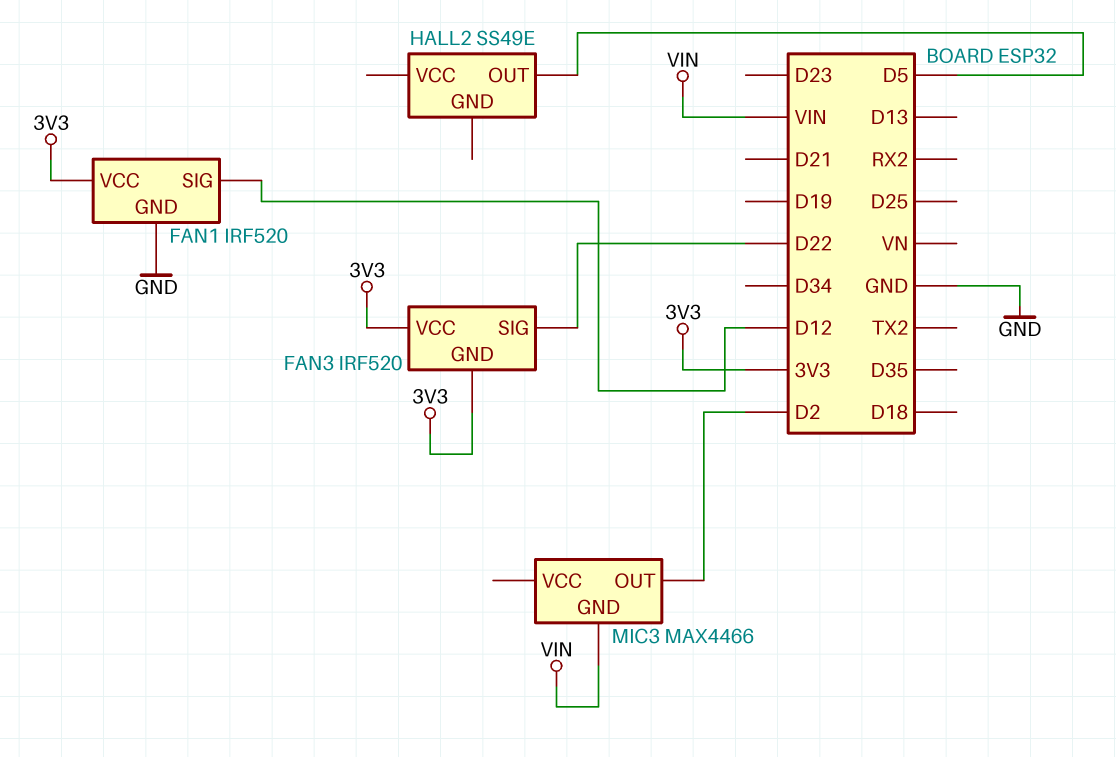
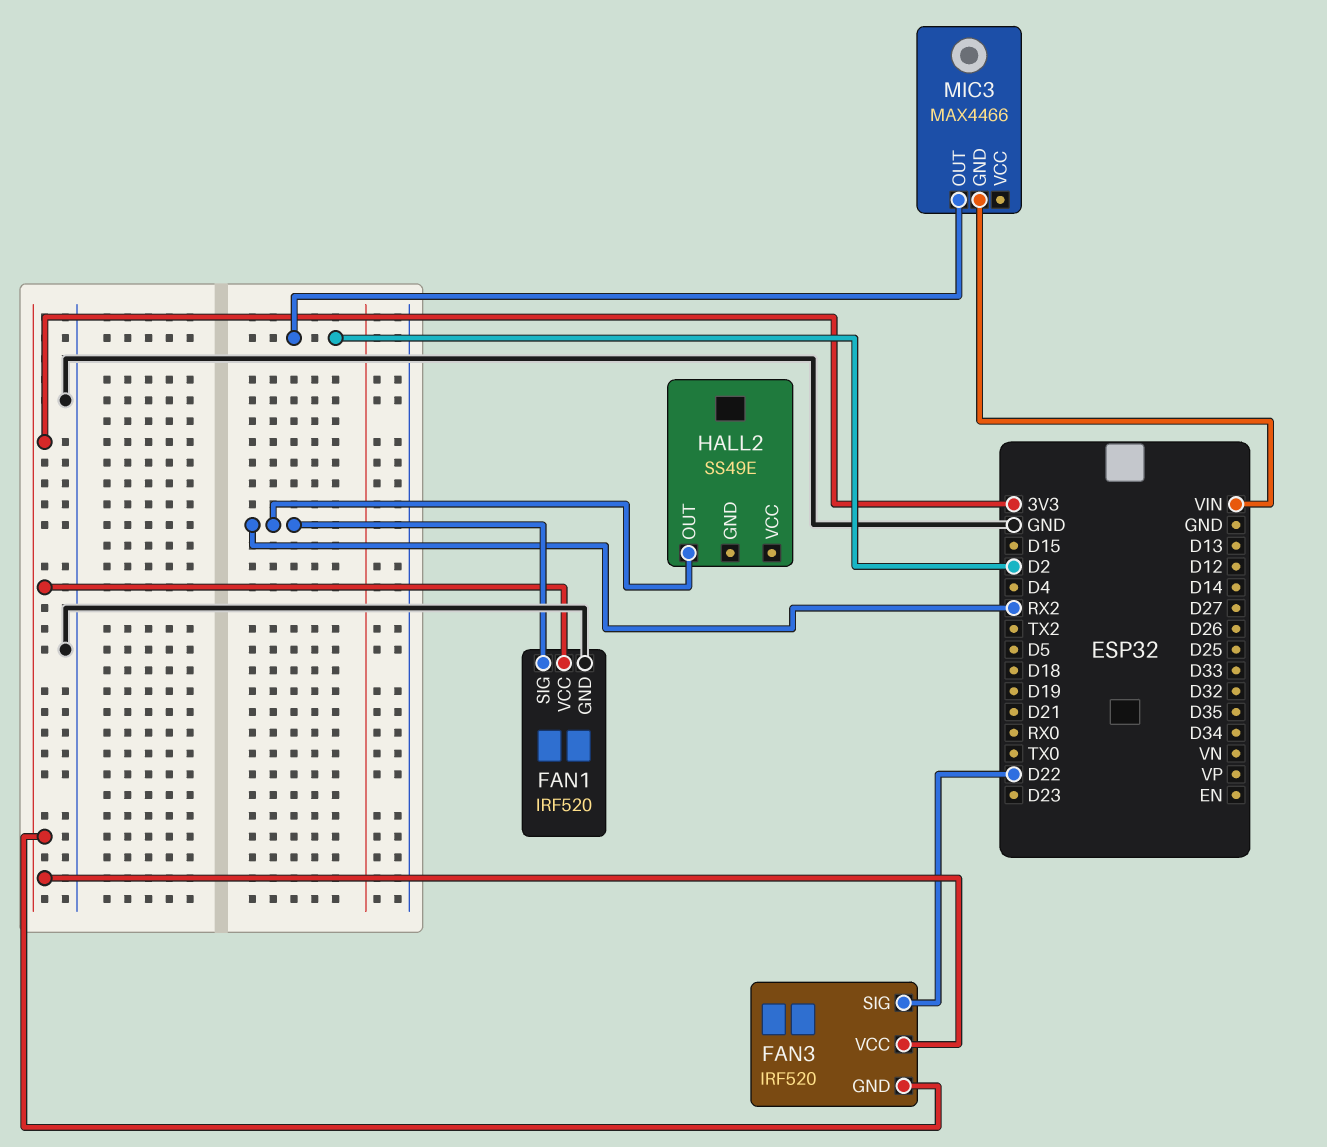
FAN1 pin SIG: D12 -> RX2
HALL2 pin OUT: D5 -> RX2

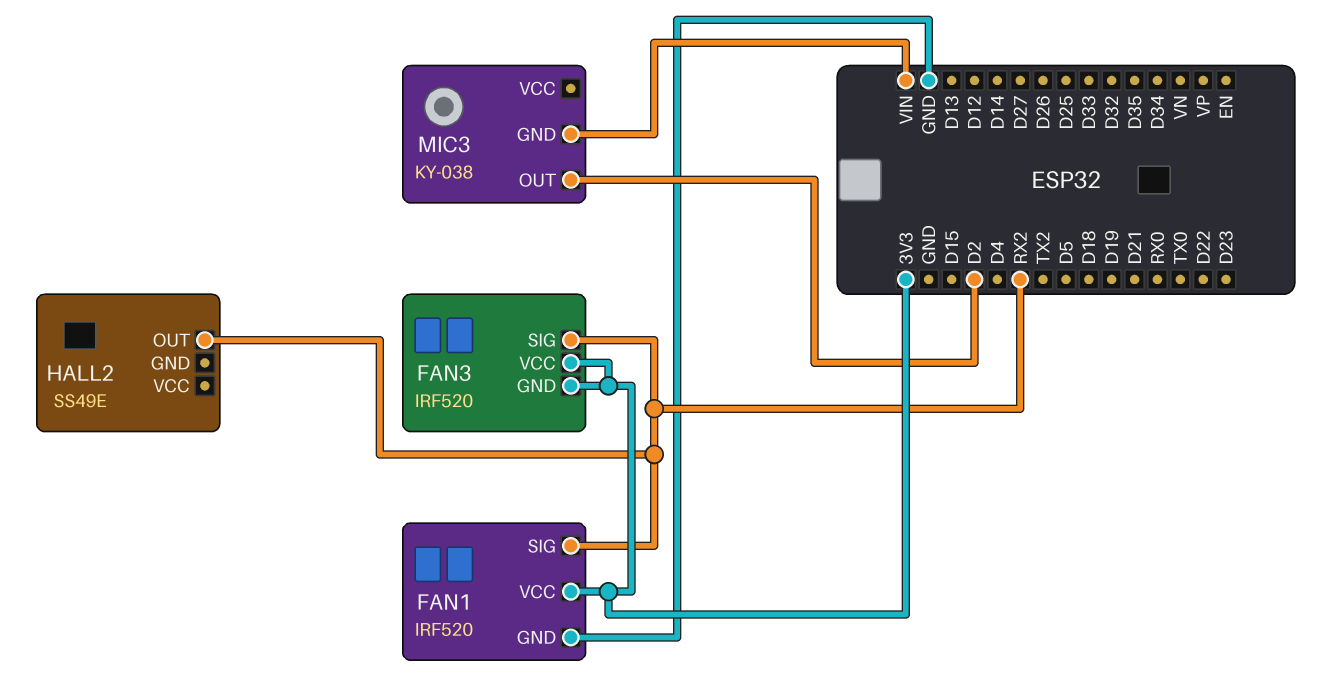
FAN3 pin SIG: D22 -> RX2
MIC3: MAX4466 -> KY-038

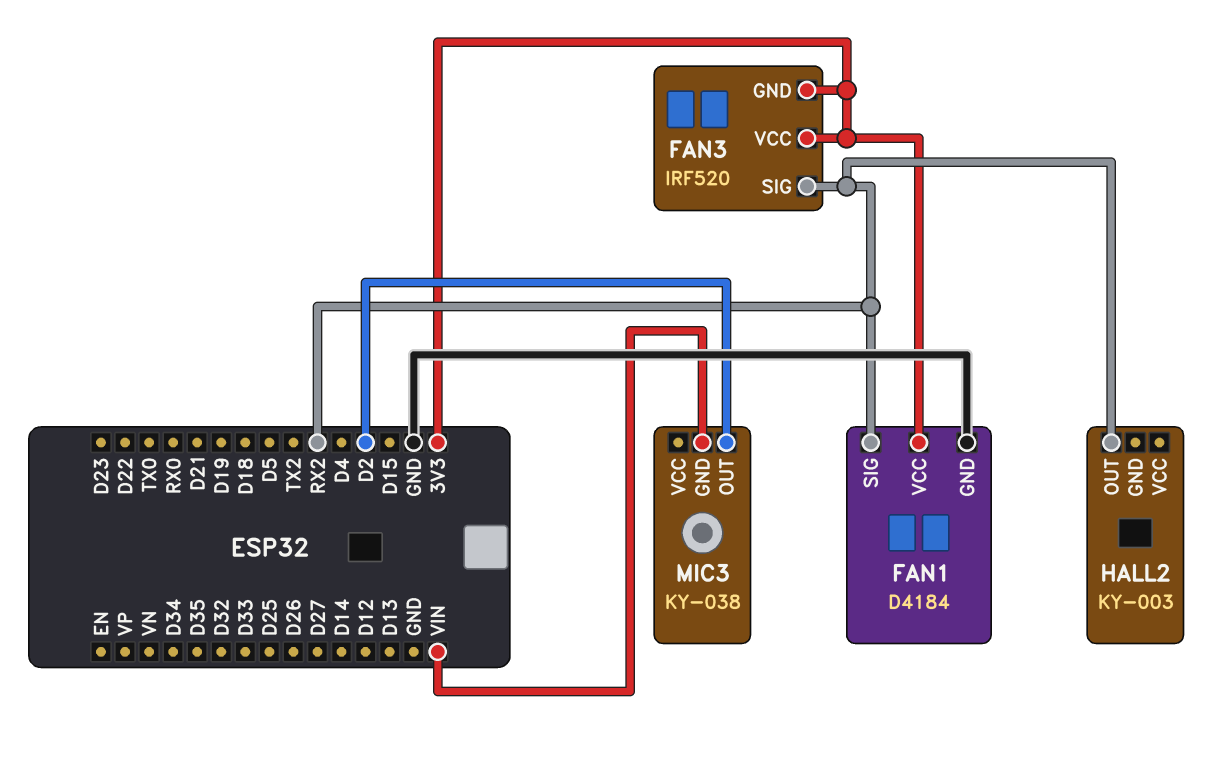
FAN1: IRF520 -> D4184
HALL2: SS49E -> KY-003

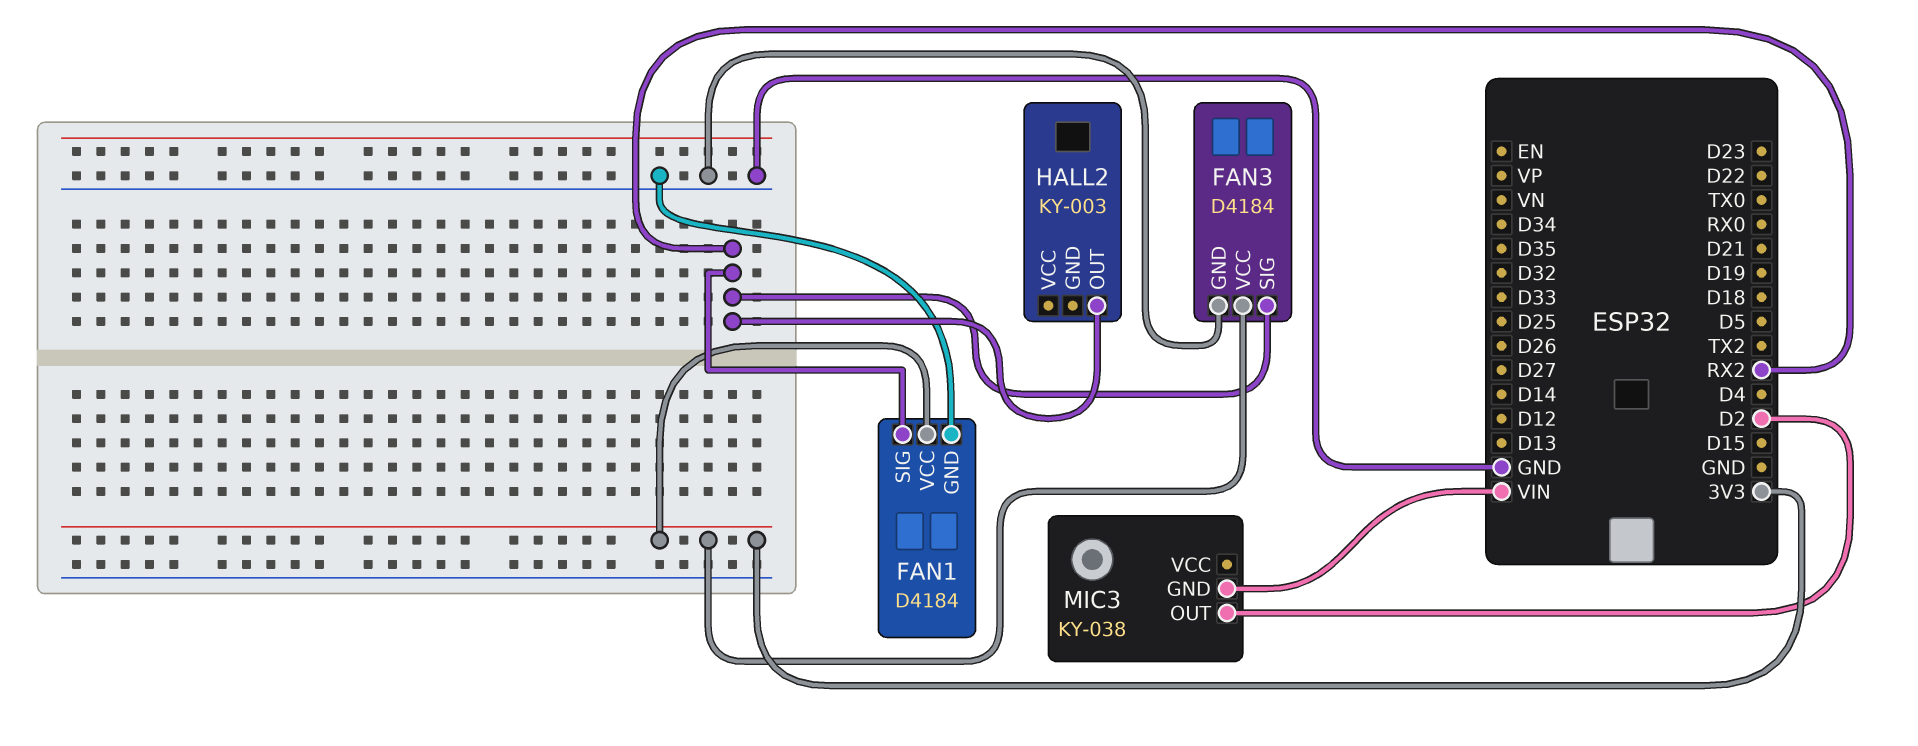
FAN3: IRF520 -> D4184
FAN3 pin GND: 3V3 -> GND

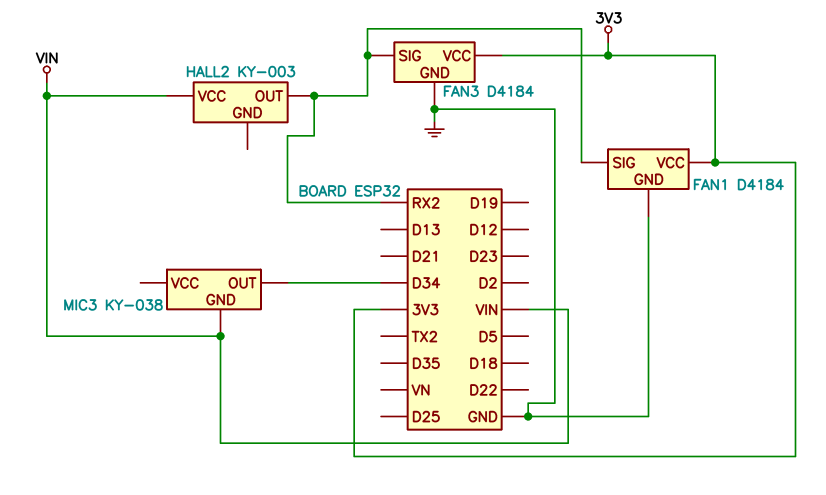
HALL2 pin VCC: none -> VIN
MIC3 pin OUT: D2 -> D34

